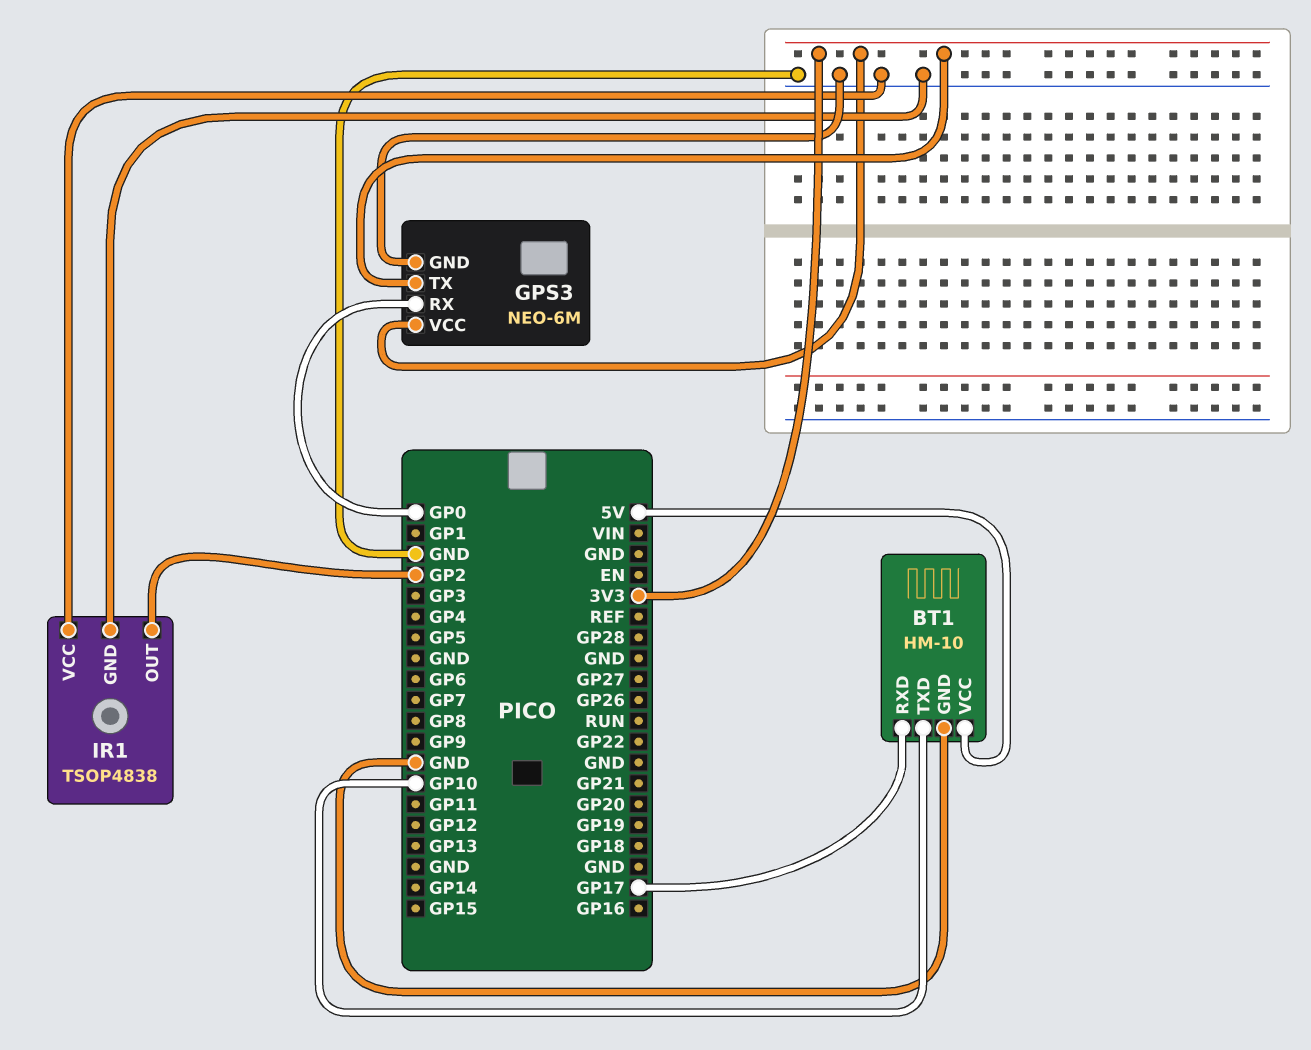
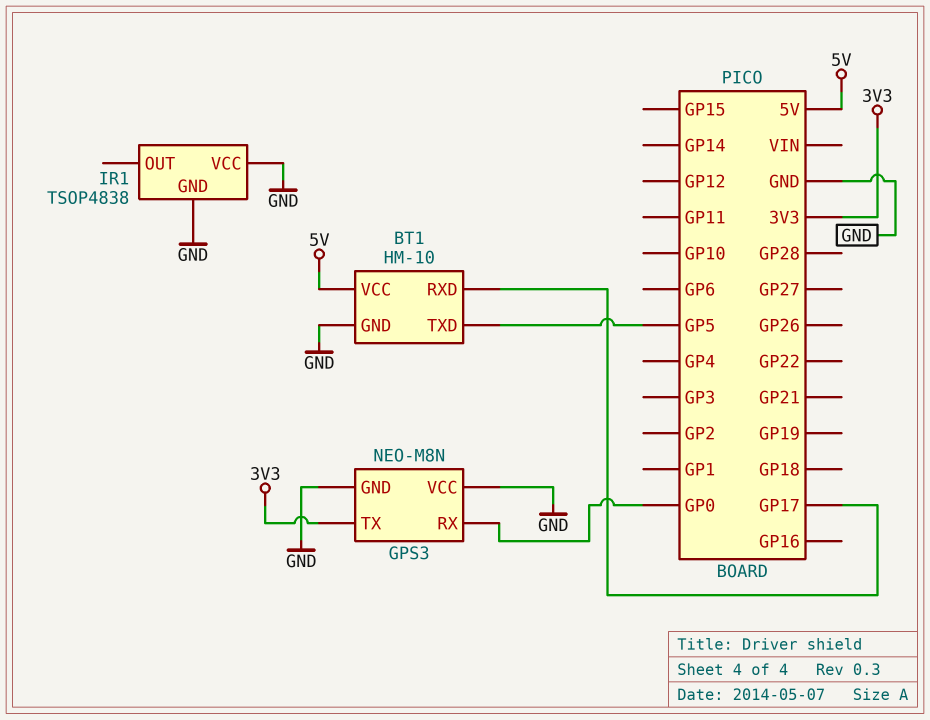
BT1 pin TXD: GP10 -> GP5
GPS3: NEO-6M -> NEO-M8N
GPS3 pin VCC: 3V3 -> GND
IR1 pin OUT: GP2 -> none

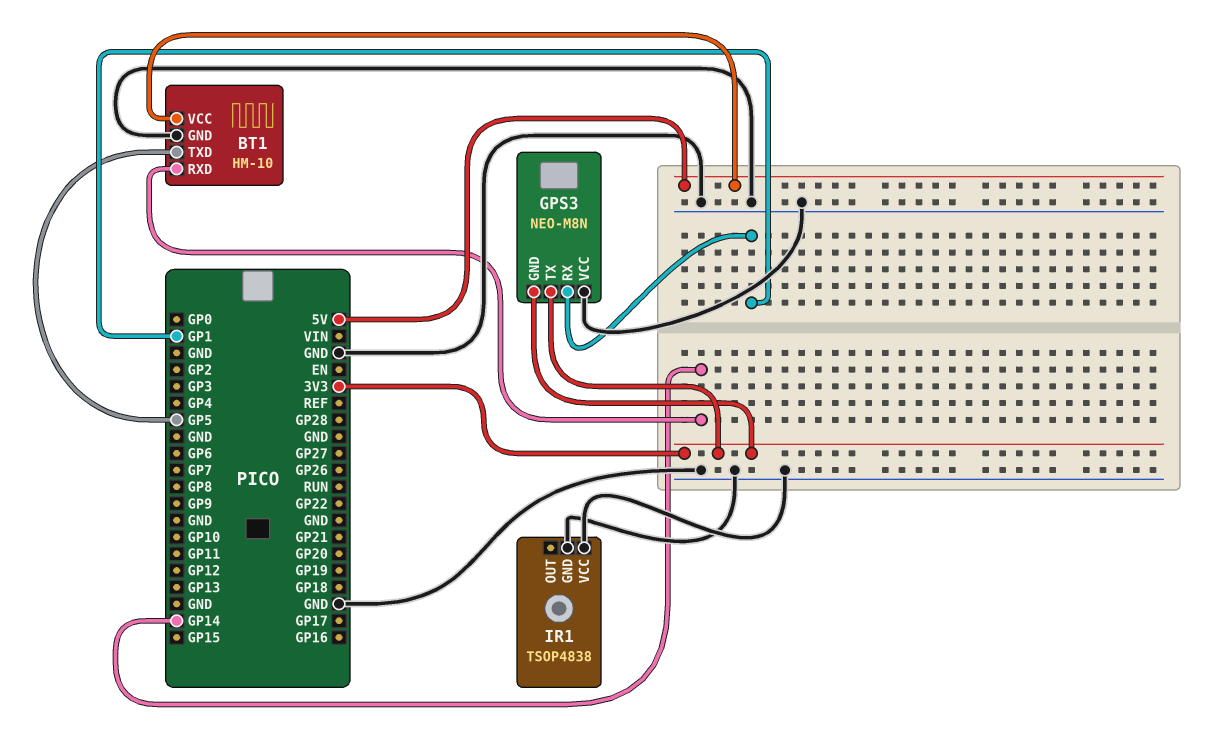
BT1 pin RXD: GP17 -> GP14
GPS3 pin GND: GND -> 3V3
GPS3 pin RX: GP0 -> GP1

